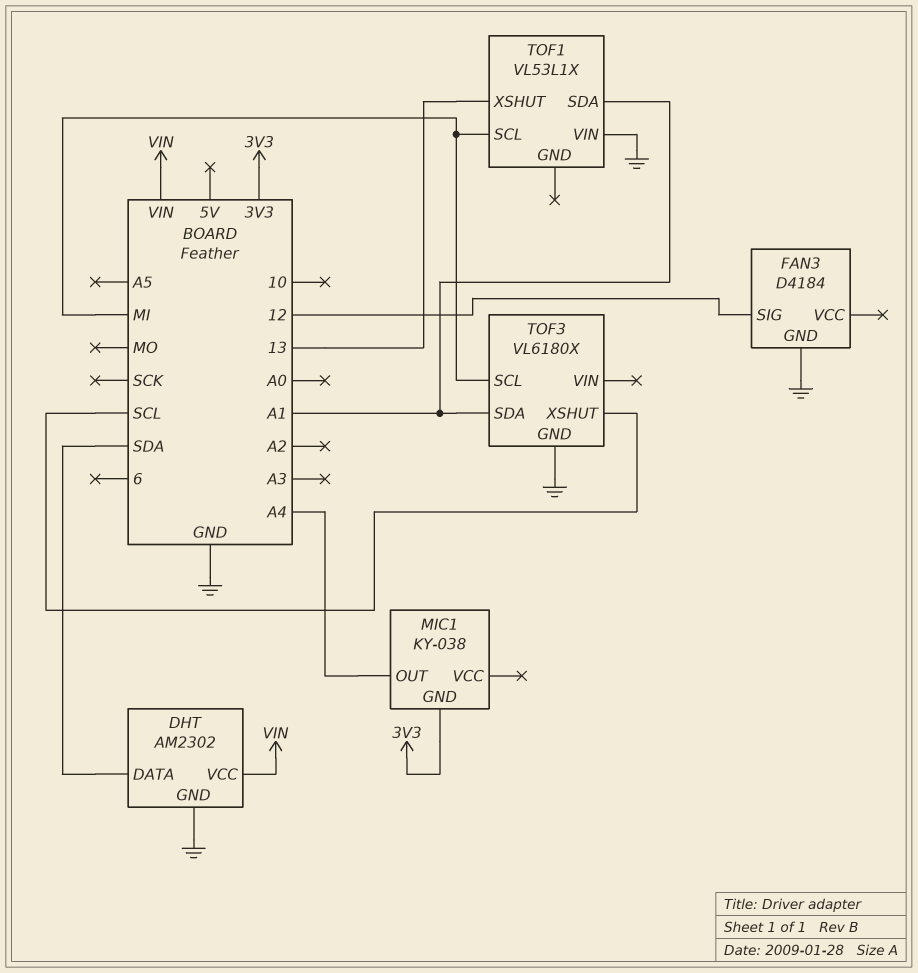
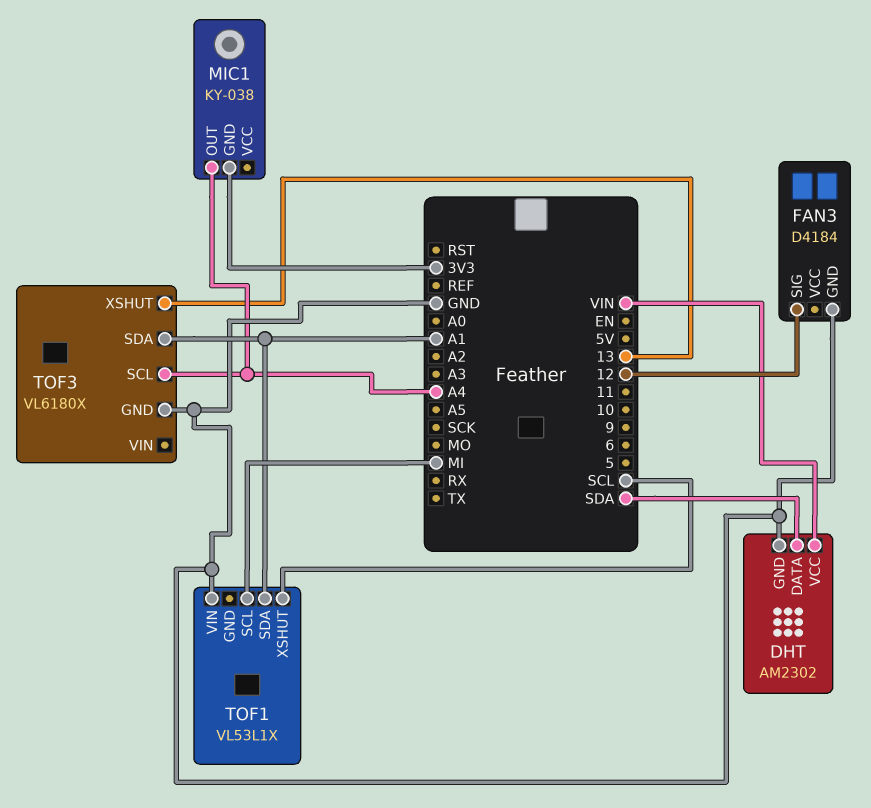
TOF1 pin XSHUT: 13 -> SCL
TOF3 pin SCL: MI -> A4
TOF3 pin XSHUT: SCL -> 13

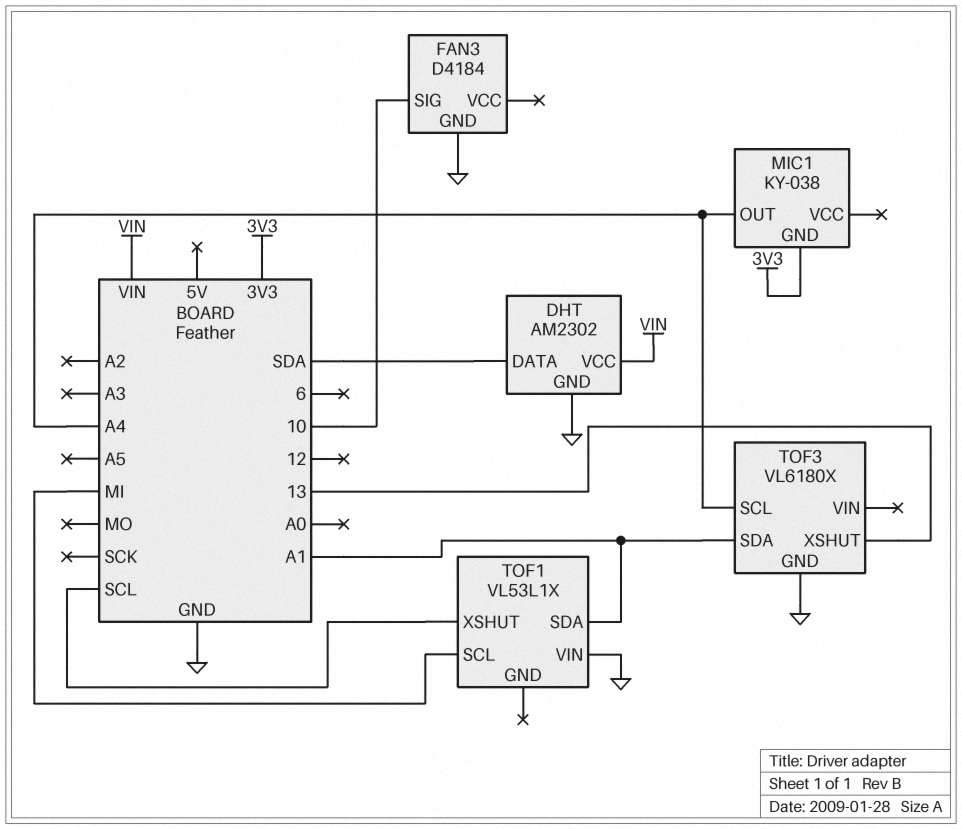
FAN3 pin SIG: 12 -> 10

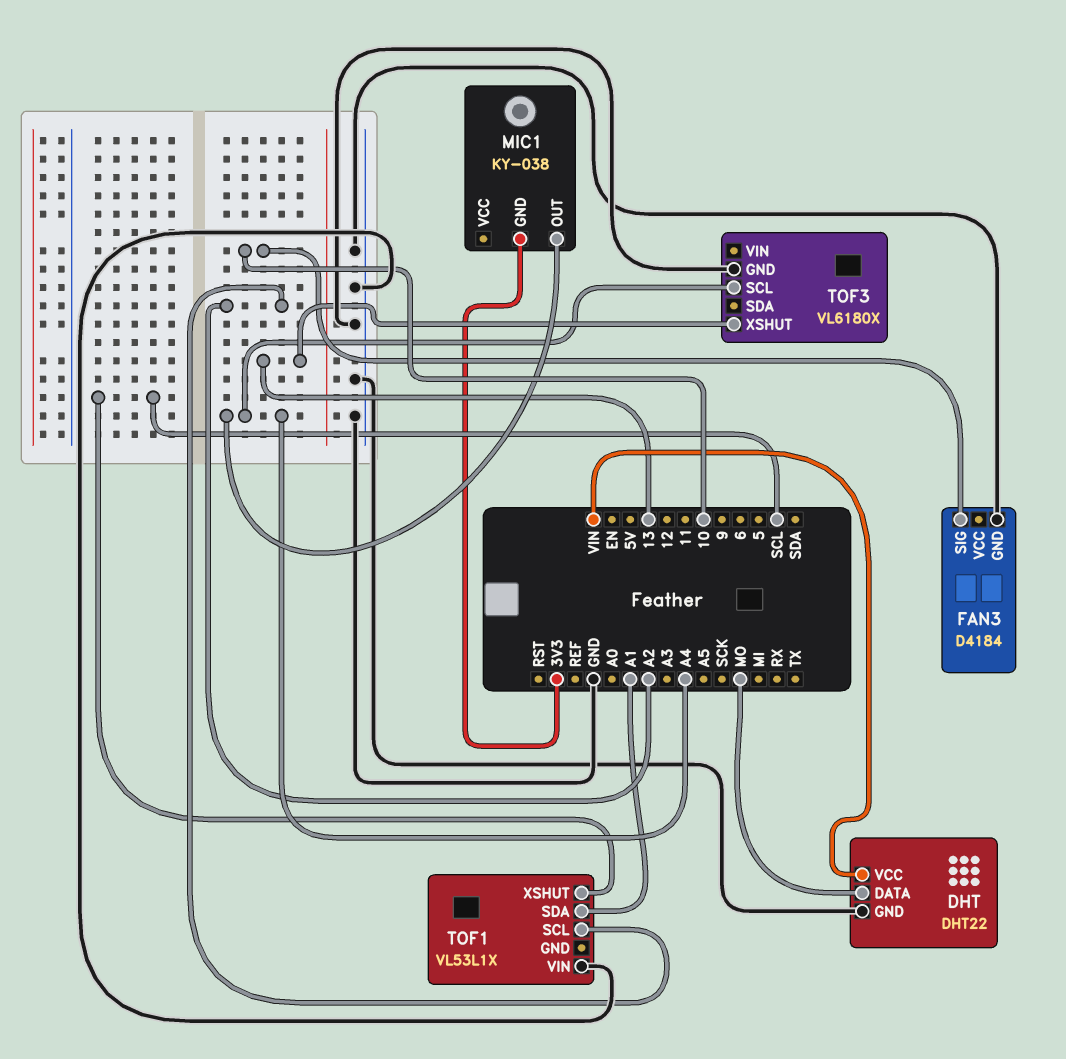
DHT: AM2302 -> DHT22
DHT pin DATA: SDA -> MO
TOF1 pin SCL: MI -> A2
TOF3 pin SDA: A1 -> none

